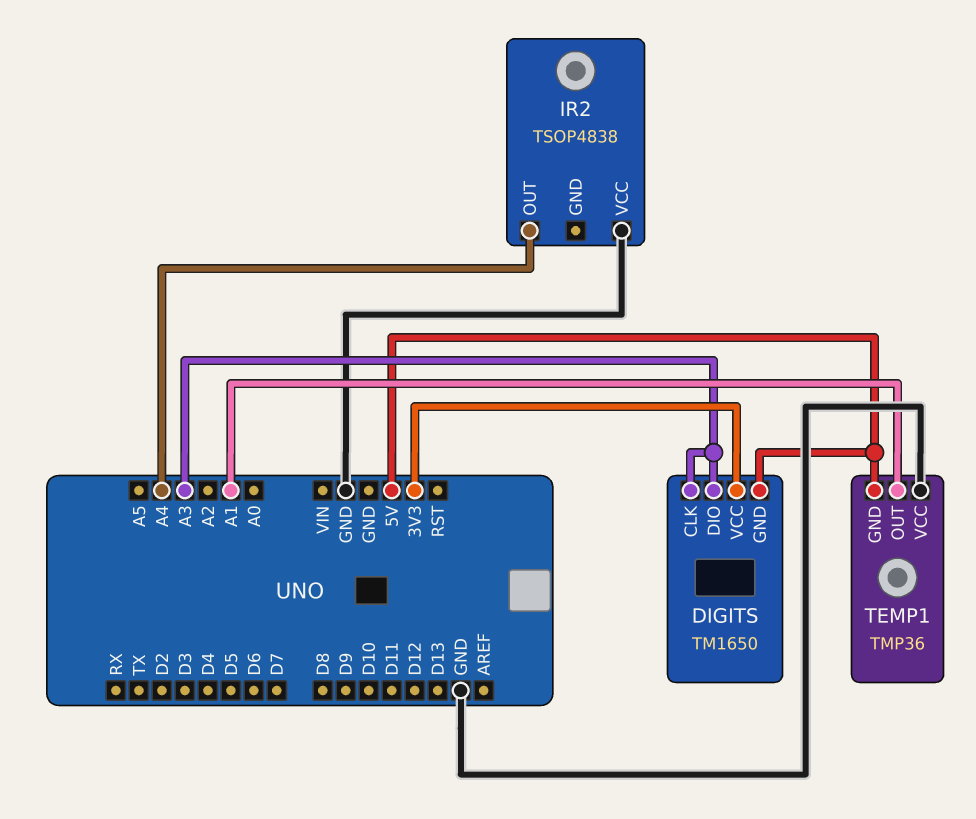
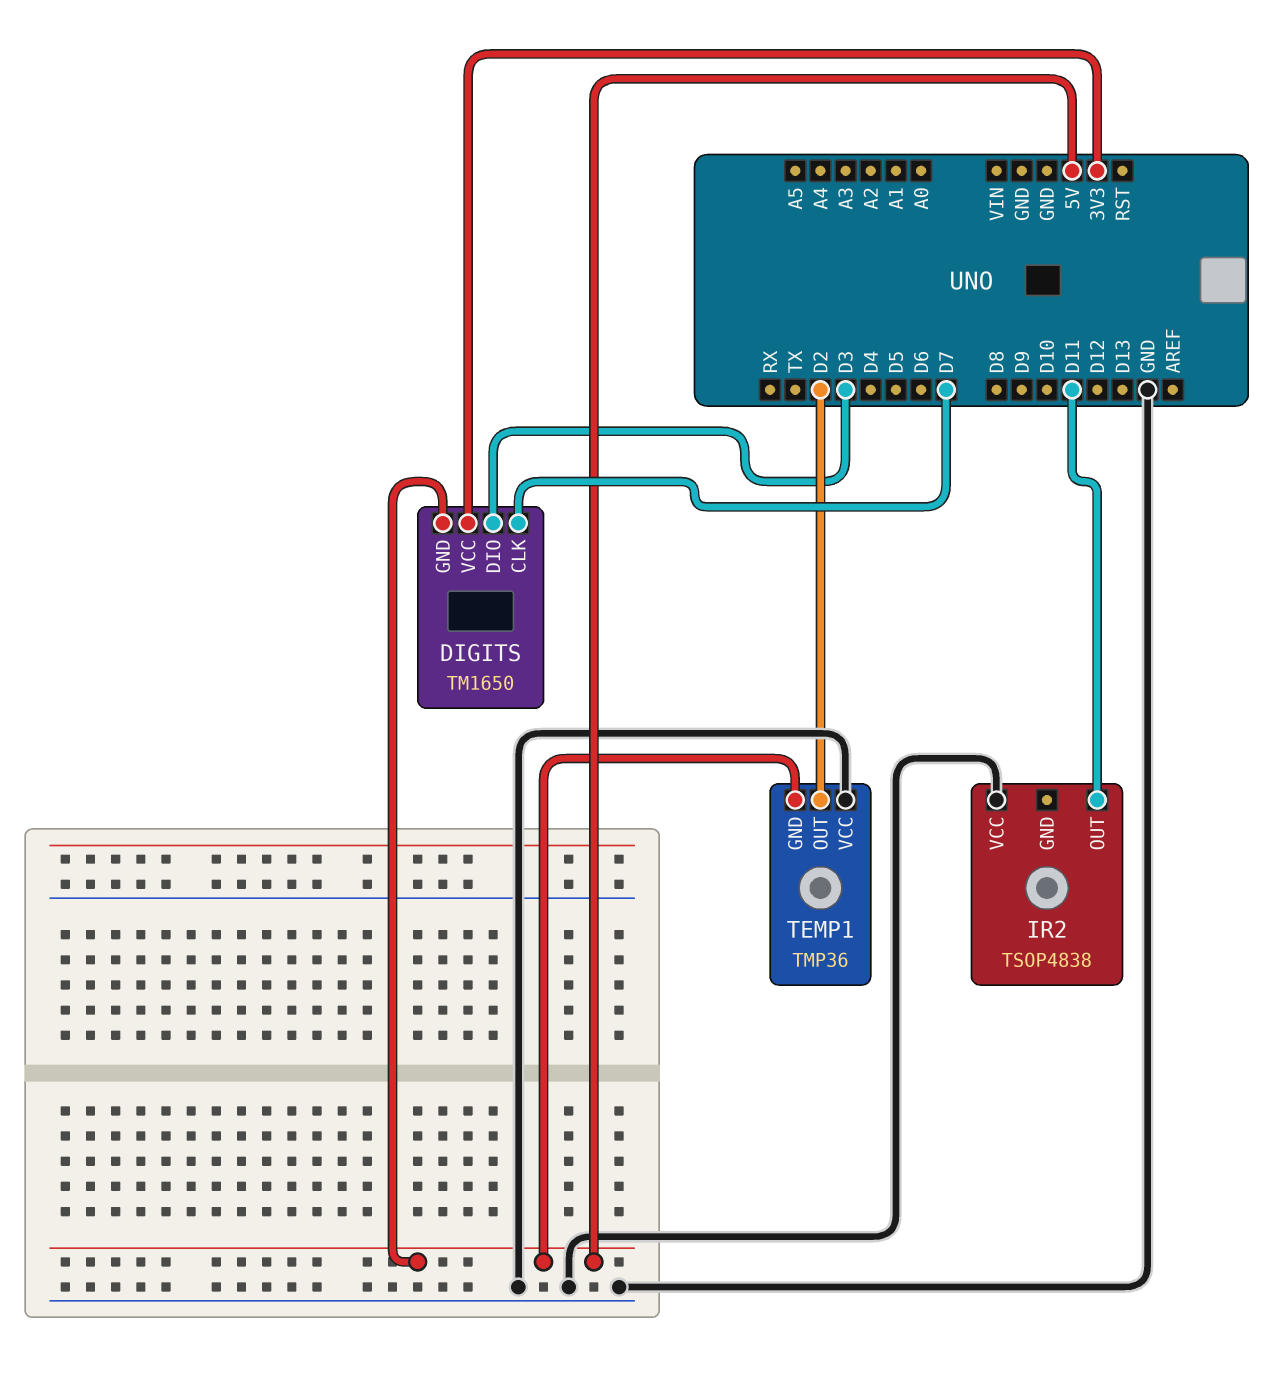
DIGITS pin CLK: A3 -> D7
DIGITS pin DIO: A3 -> D3
IR2 pin OUT: A4 -> D11
TEMP1 pin OUT: A1 -> D2

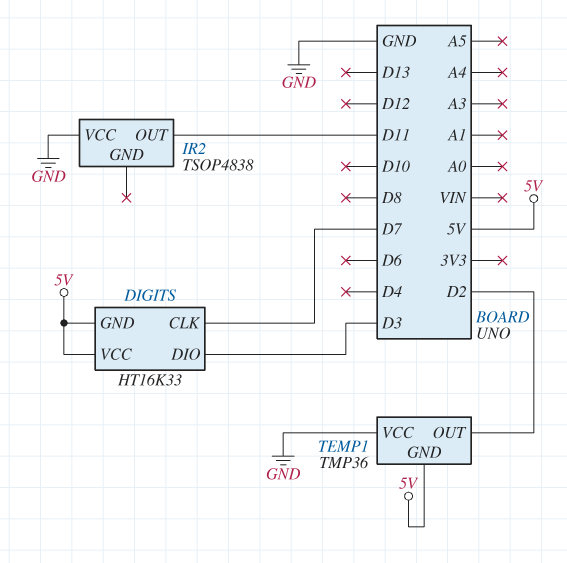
DIGITS: TM1650 -> HT16K33
DIGITS pin VCC: 3V3 -> 5V

